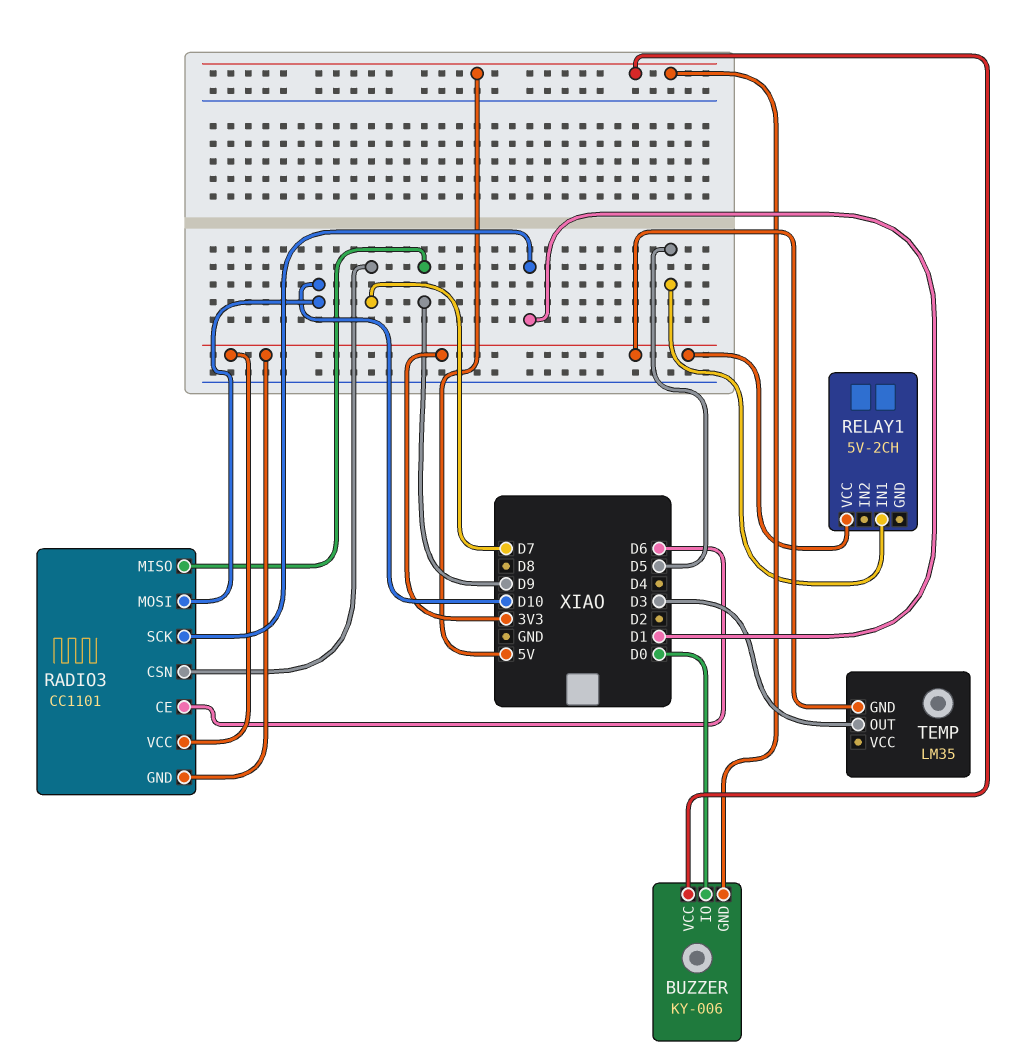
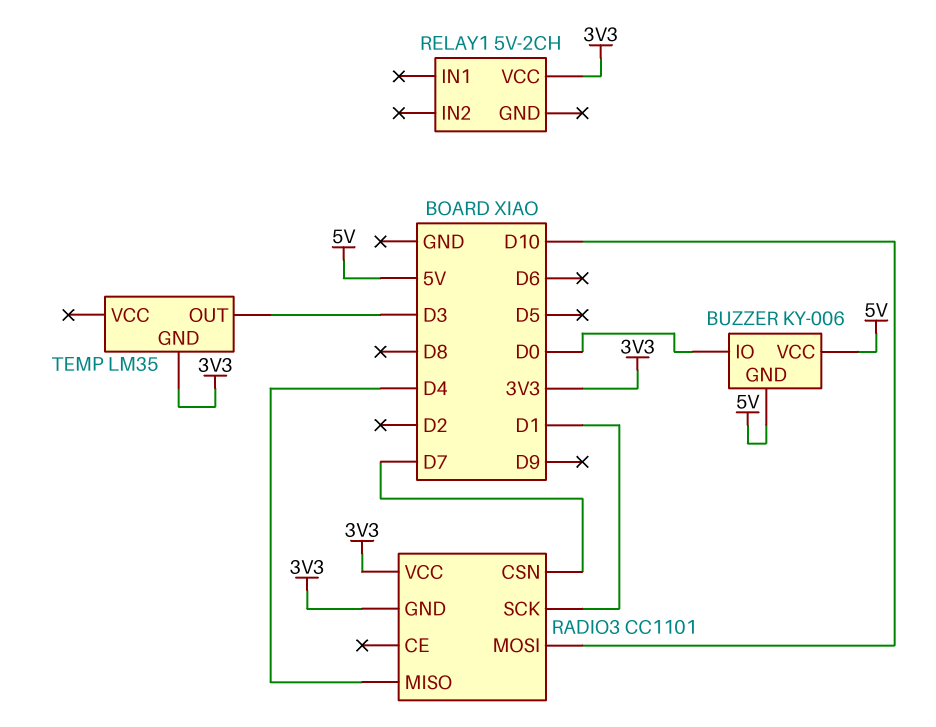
RADIO3 pin CE: D6 -> none
RADIO3 pin MISO: D9 -> D4
RELAY1 pin IN1: D5 -> none

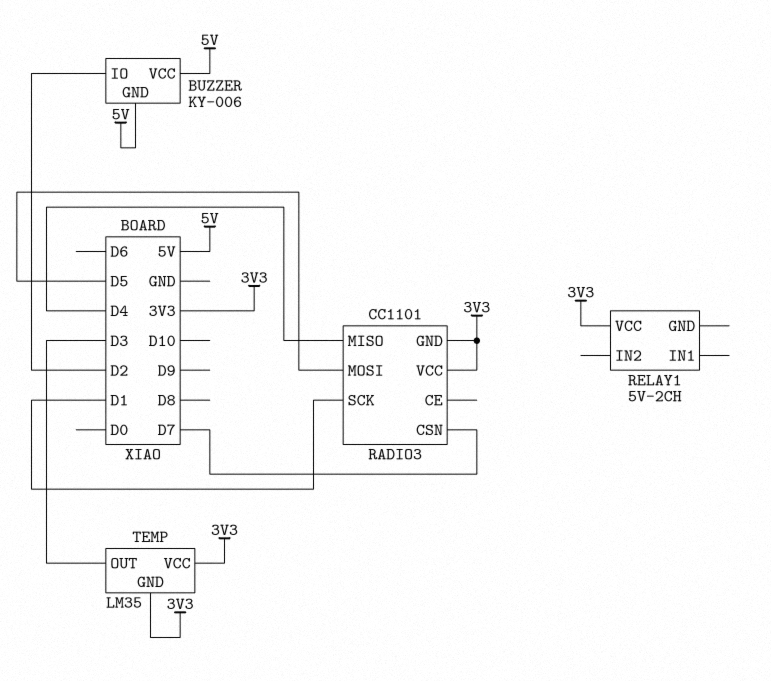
BUZZER pin IO: D0 -> D2
RADIO3 pin MOSI: D10 -> D5
TEMP pin VCC: none -> 3V3

